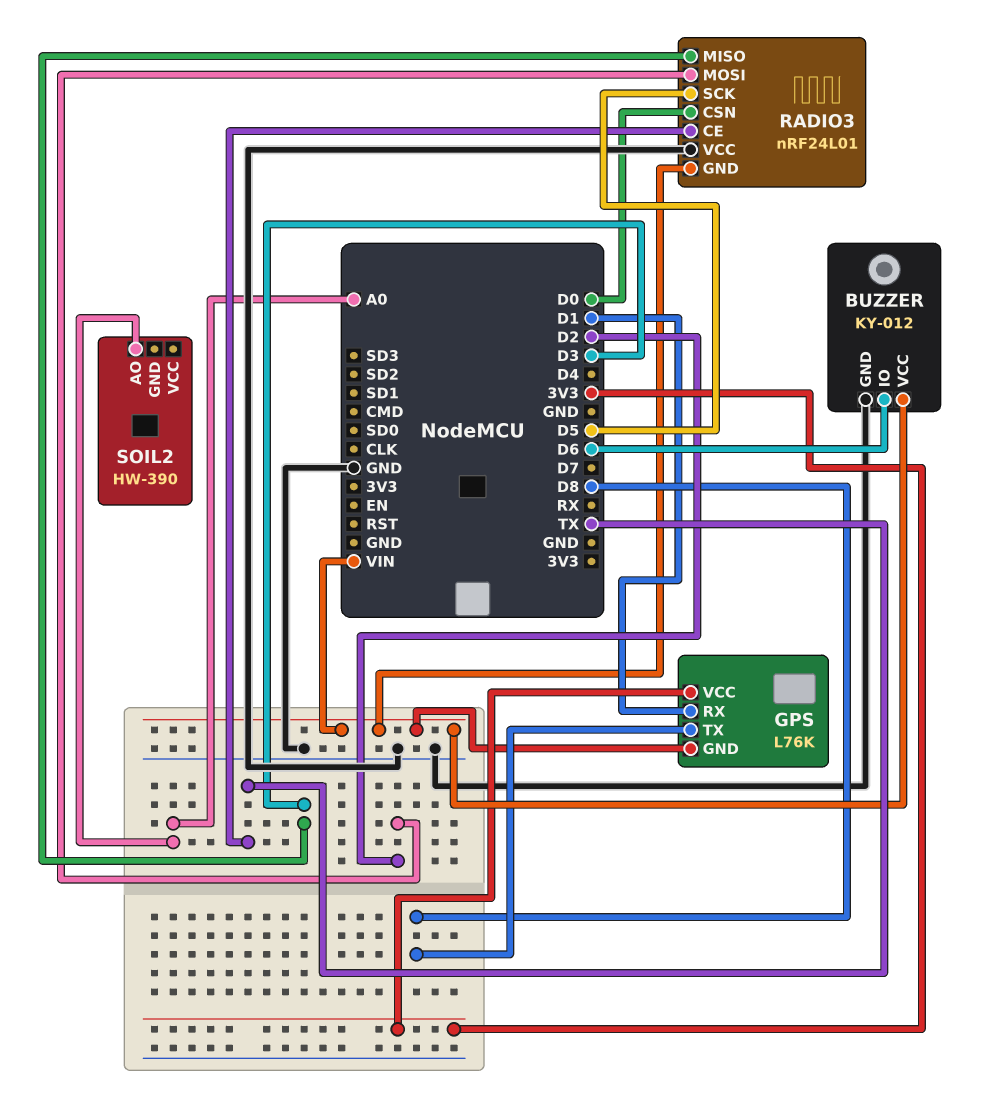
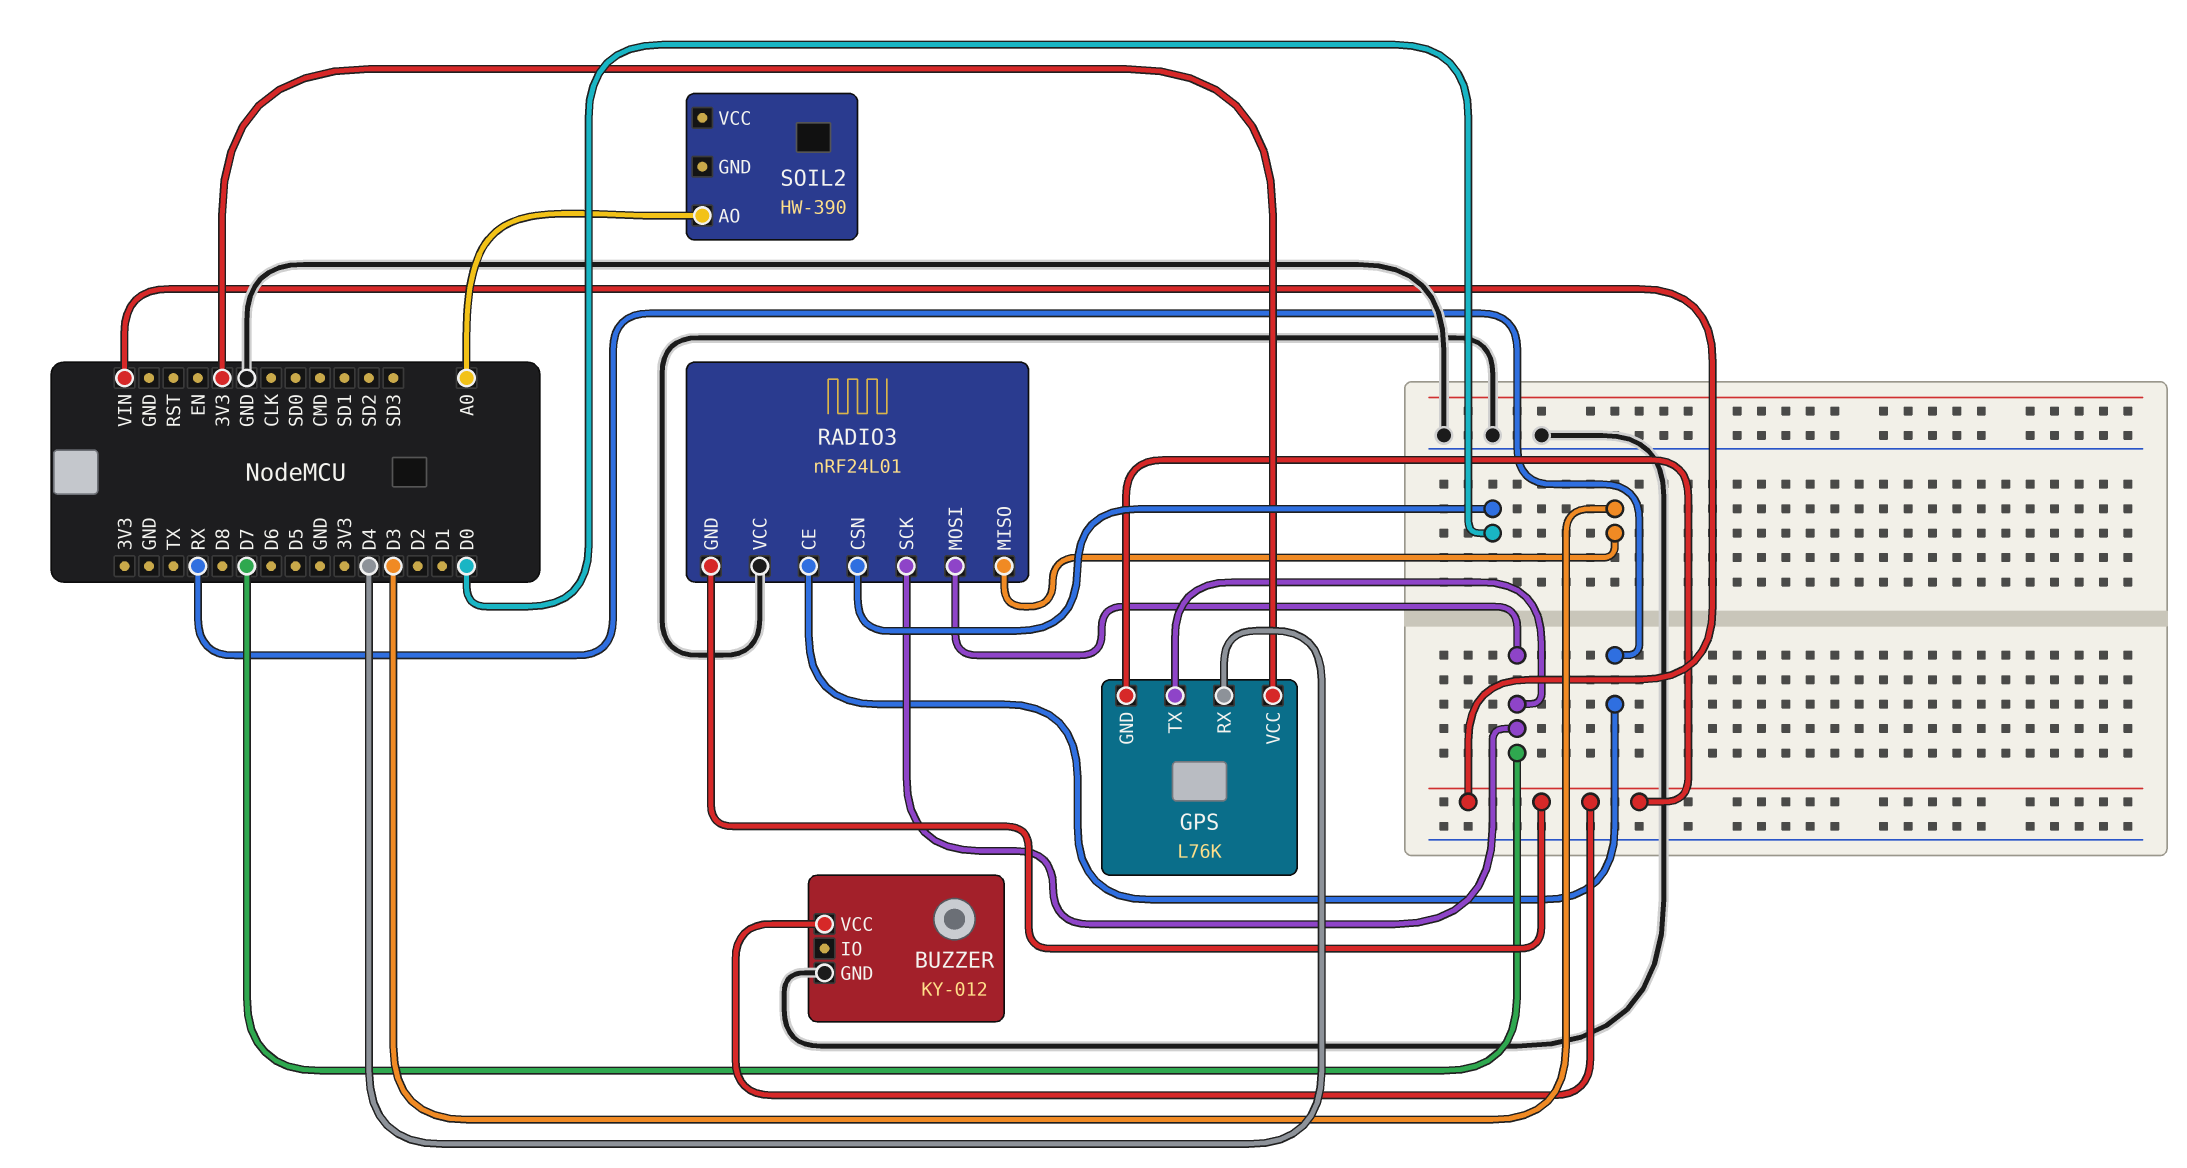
BUZZER pin IO: D6 -> none
GPS pin RX: D1 -> D4
GPS pin TX: D8 -> D7
RADIO3 pin CE: TX -> RX
RADIO3 pin MOSI: D2 -> D7
RADIO3 pin SCK: D5 -> D7

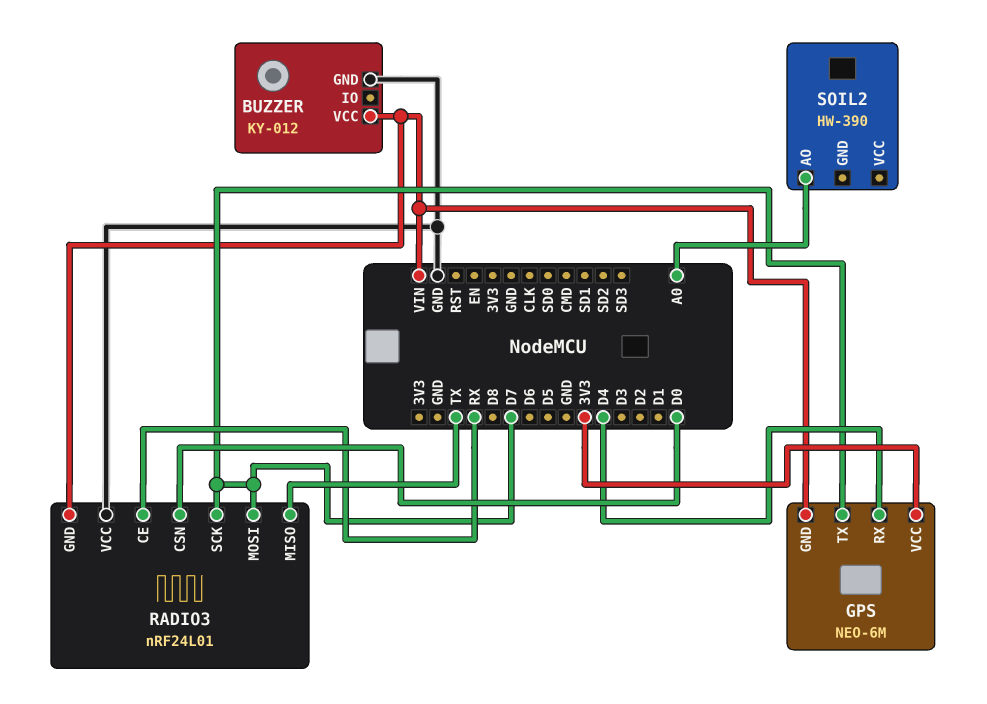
GPS: L76K -> NEO-6M
RADIO3 pin MISO: D3 -> TX

